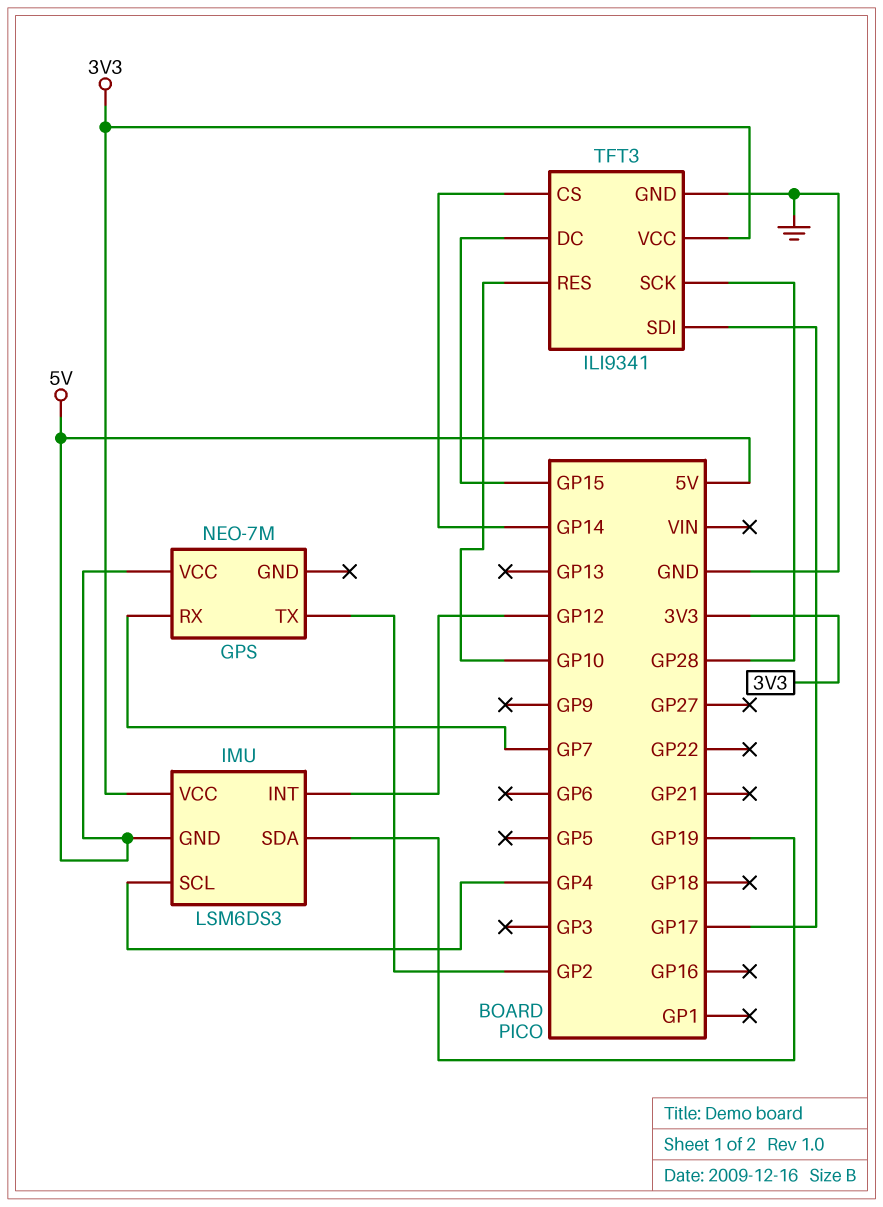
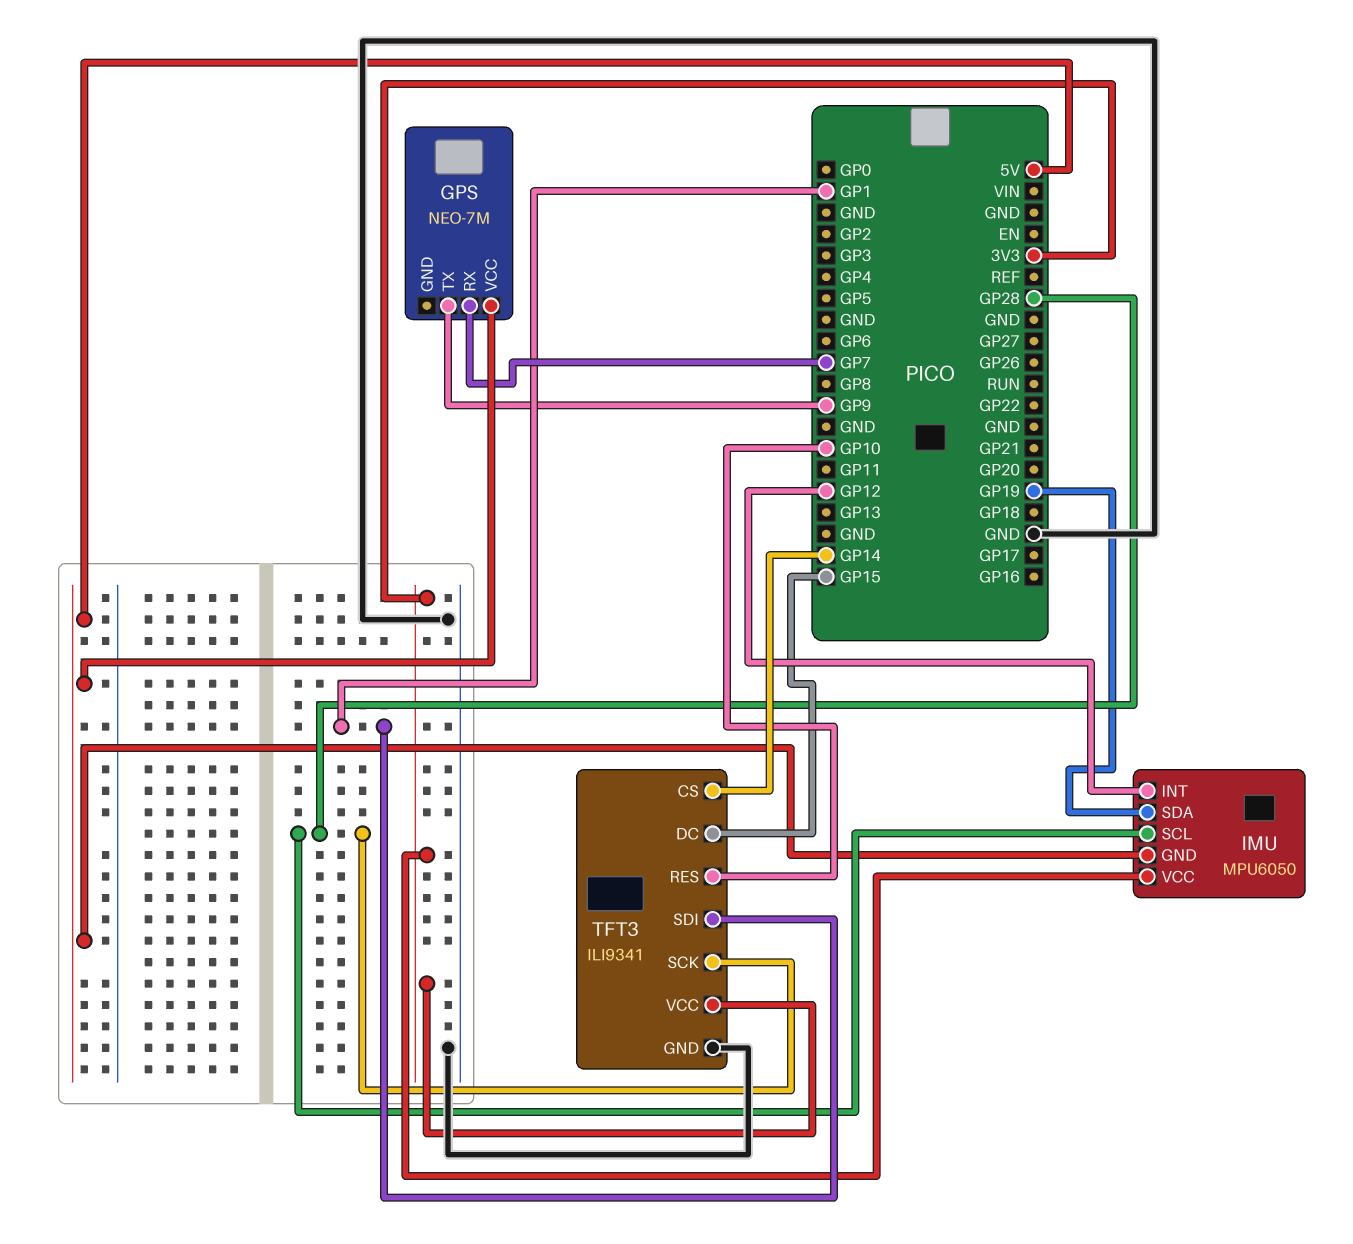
GPS pin TX: GP2 -> GP9
IMU: LSM6DS3 -> MPU6050
IMU pin SCL: GP4 -> GP28
TFT3 pin SDI: GP17 -> GP1

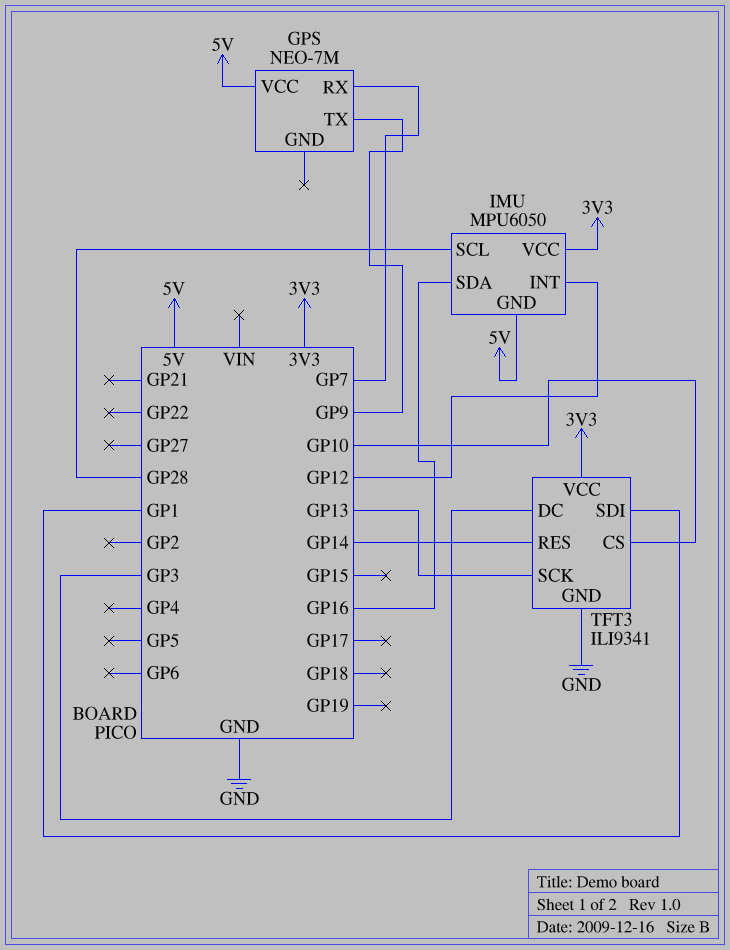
IMU pin SDA: GP19 -> GP16
TFT3 pin CS: GP14 -> GP10
TFT3 pin DC: GP15 -> GP3
TFT3 pin RES: GP10 -> GP14
TFT3 pin SCK: GP28 -> GP13

